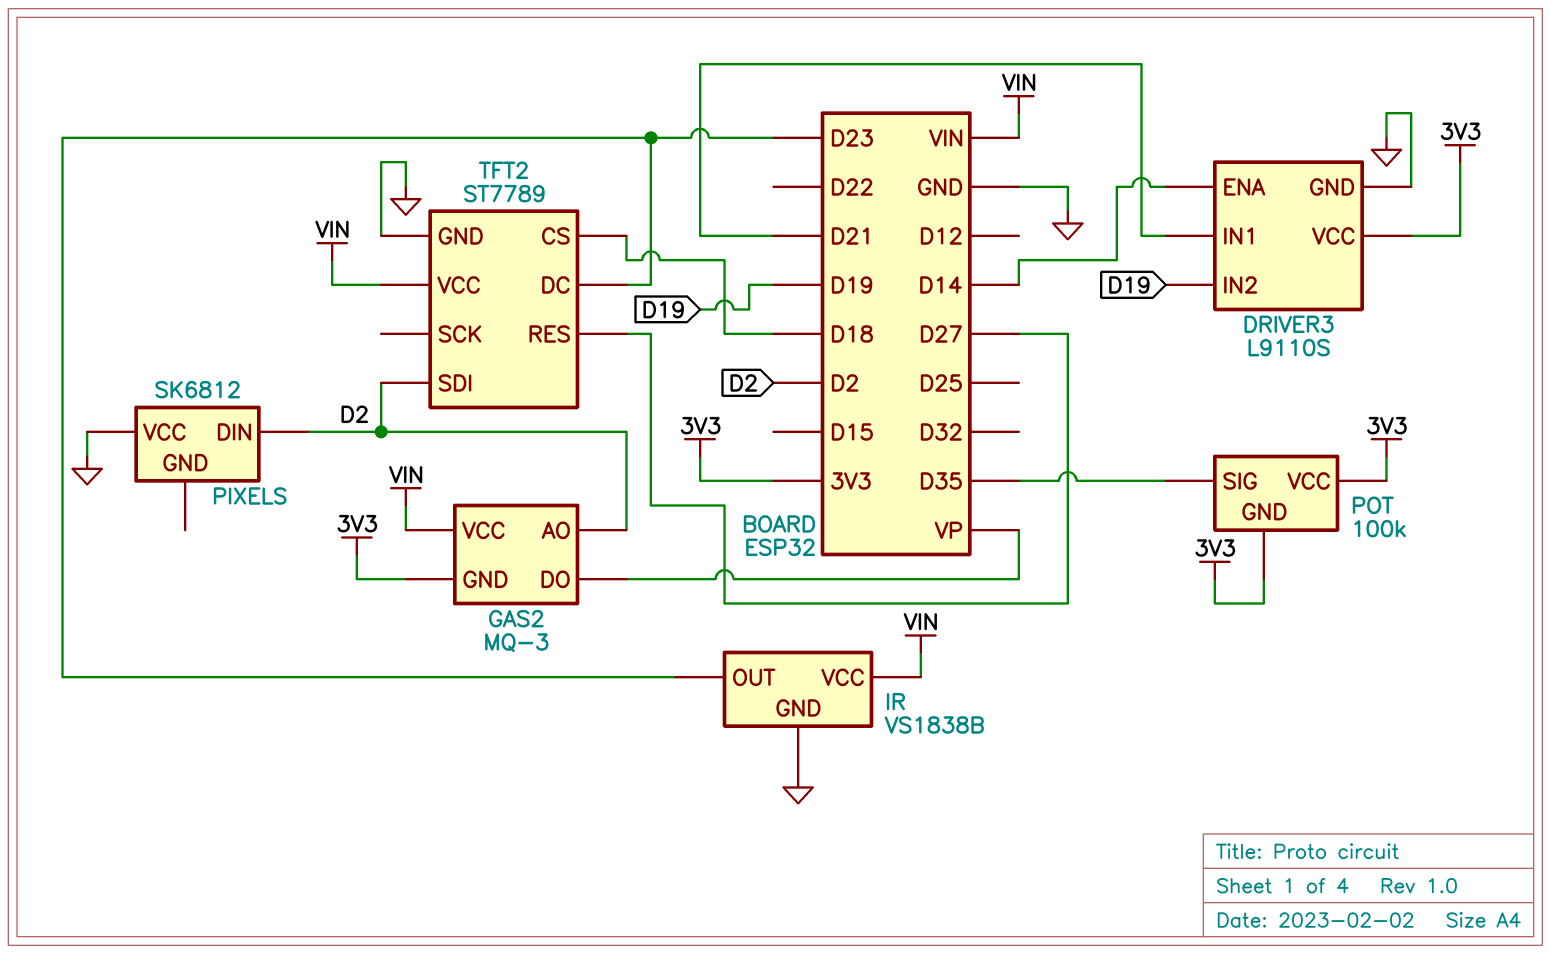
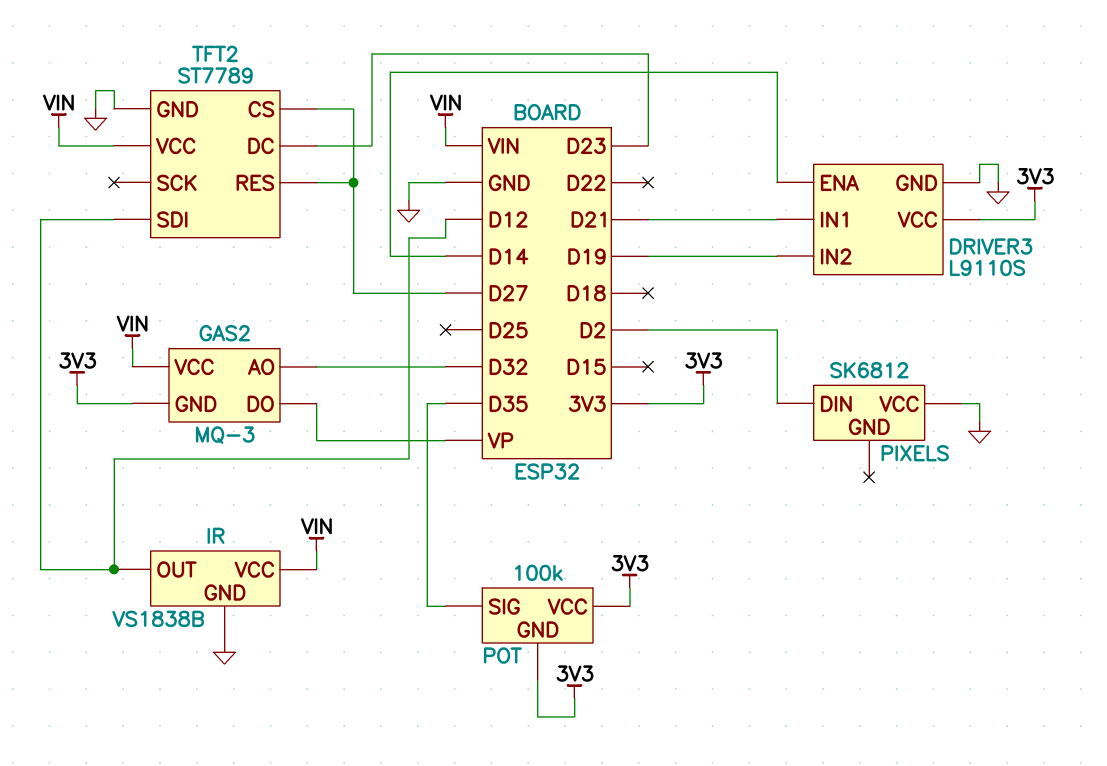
GAS2 pin AO: D2 -> D32
IR pin OUT: D23 -> D12
TFT2 pin CS: D18 -> D27
TFT2 pin SDI: D2 -> D12

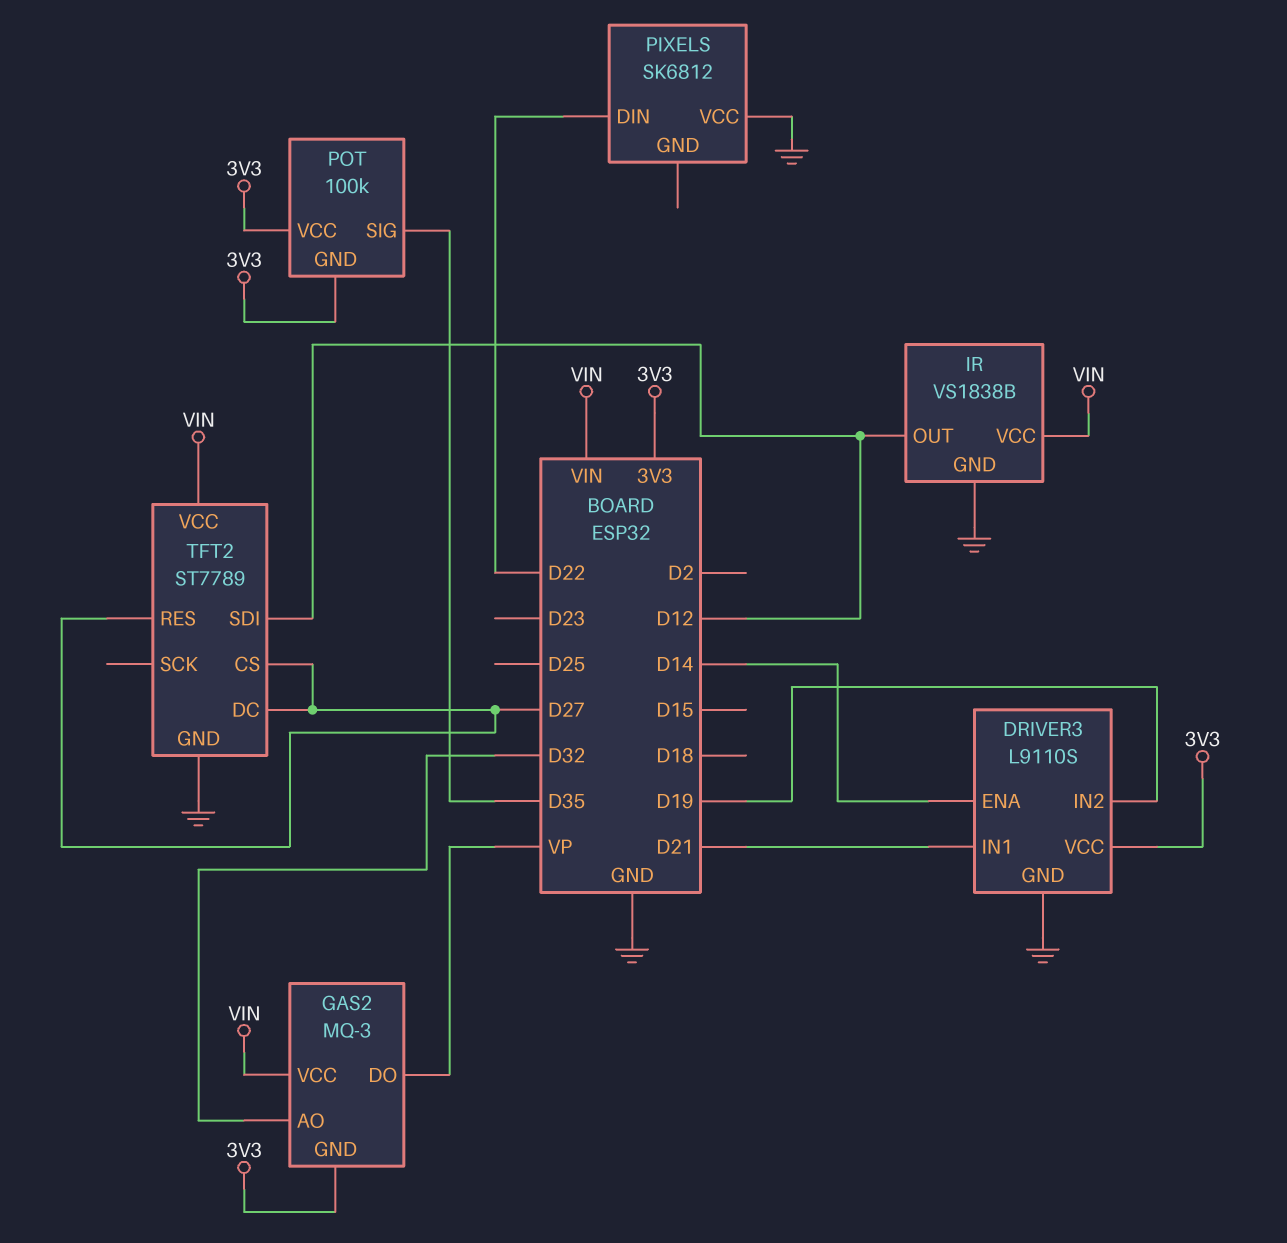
PIXELS pin DIN: D2 -> D22
TFT2 pin DC: D23 -> D27

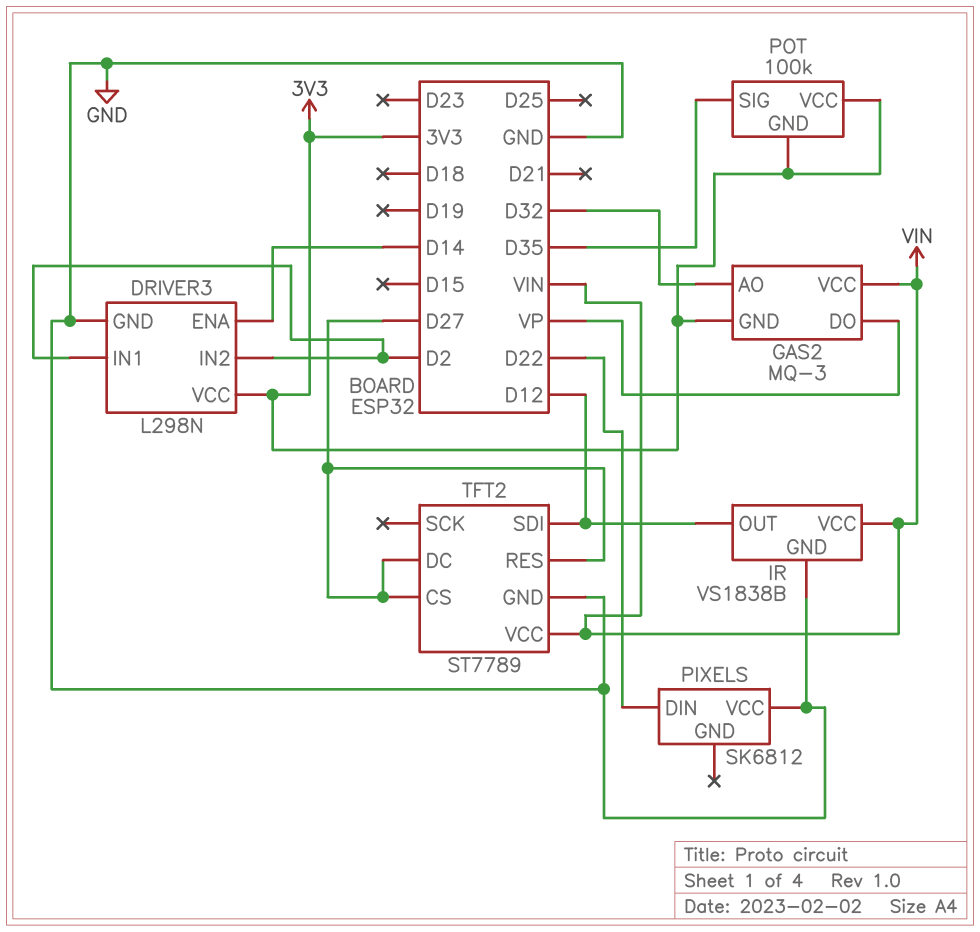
DRIVER3: L9110S -> L298N
DRIVER3 pin IN1: D21 -> D2
DRIVER3 pin IN2: D19 -> D2

